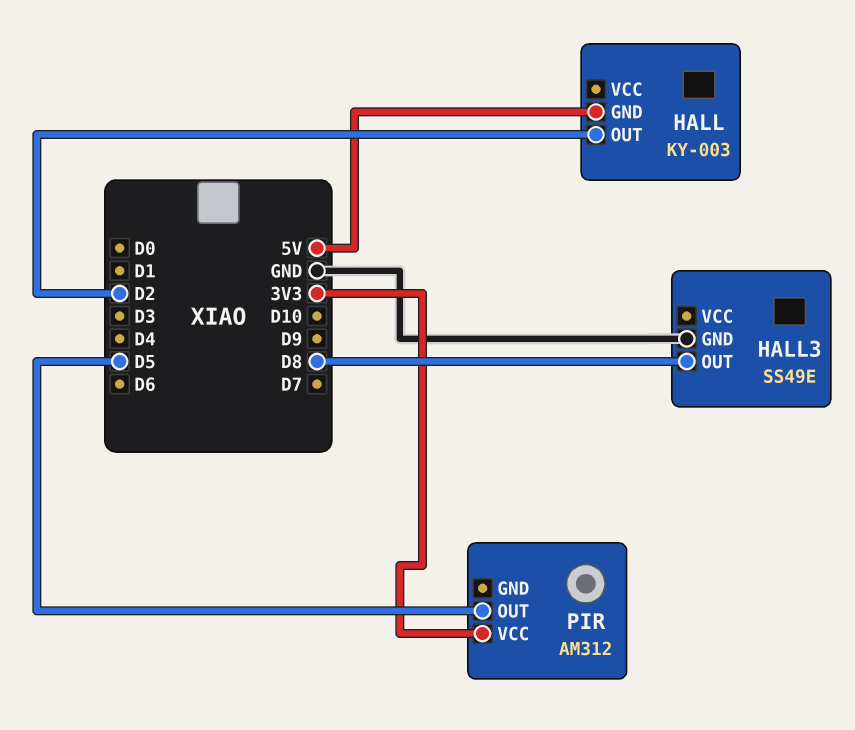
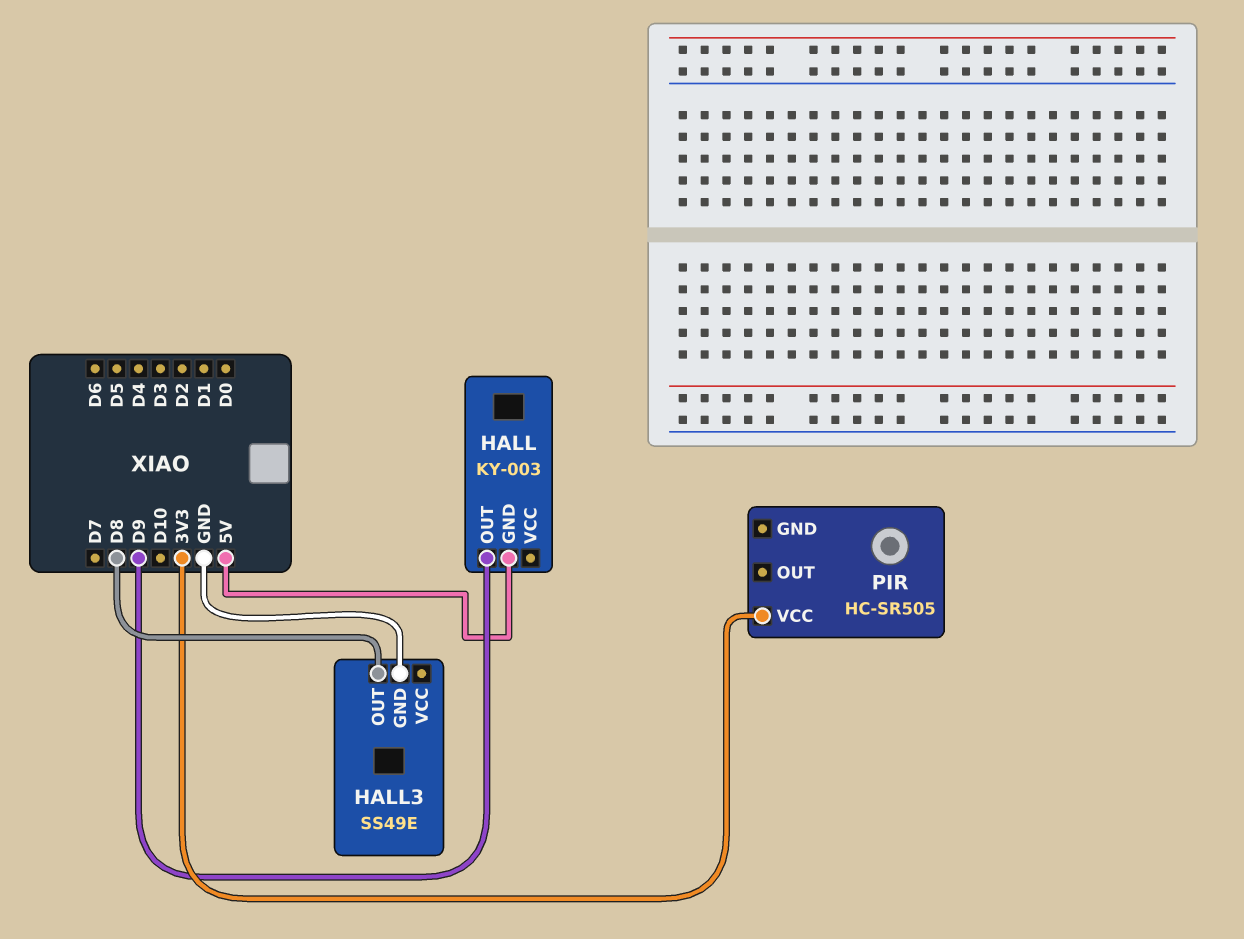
HALL pin OUT: D2 -> D9
PIR: AM312 -> HC-SR505
PIR pin OUT: D5 -> none

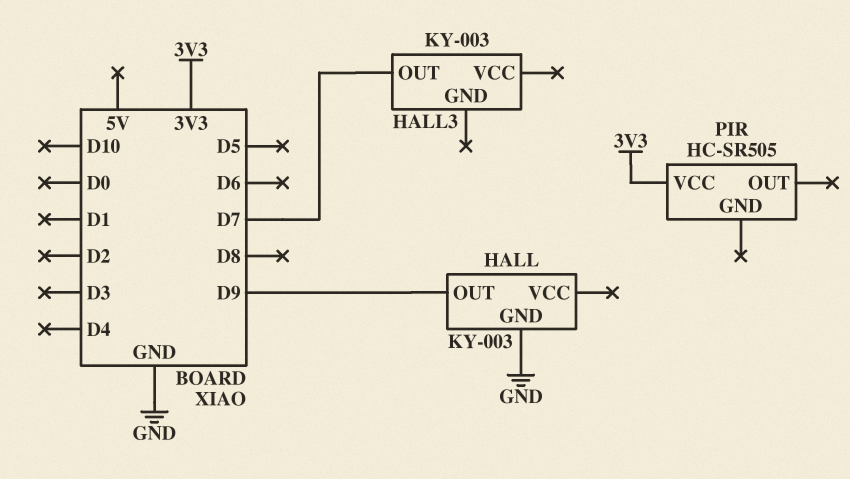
HALL pin GND: 5V -> GND
HALL3: SS49E -> KY-003
HALL3 pin GND: GND -> none
HALL3 pin OUT: D8 -> D7

